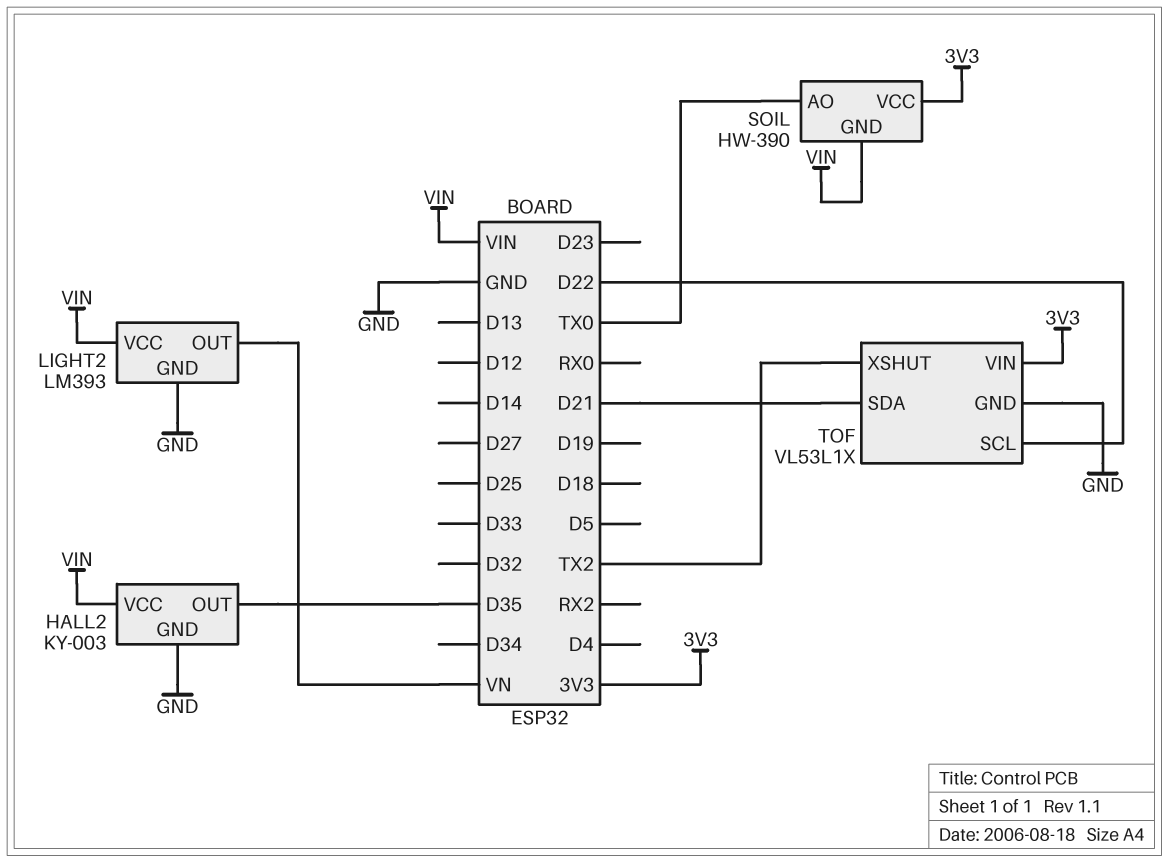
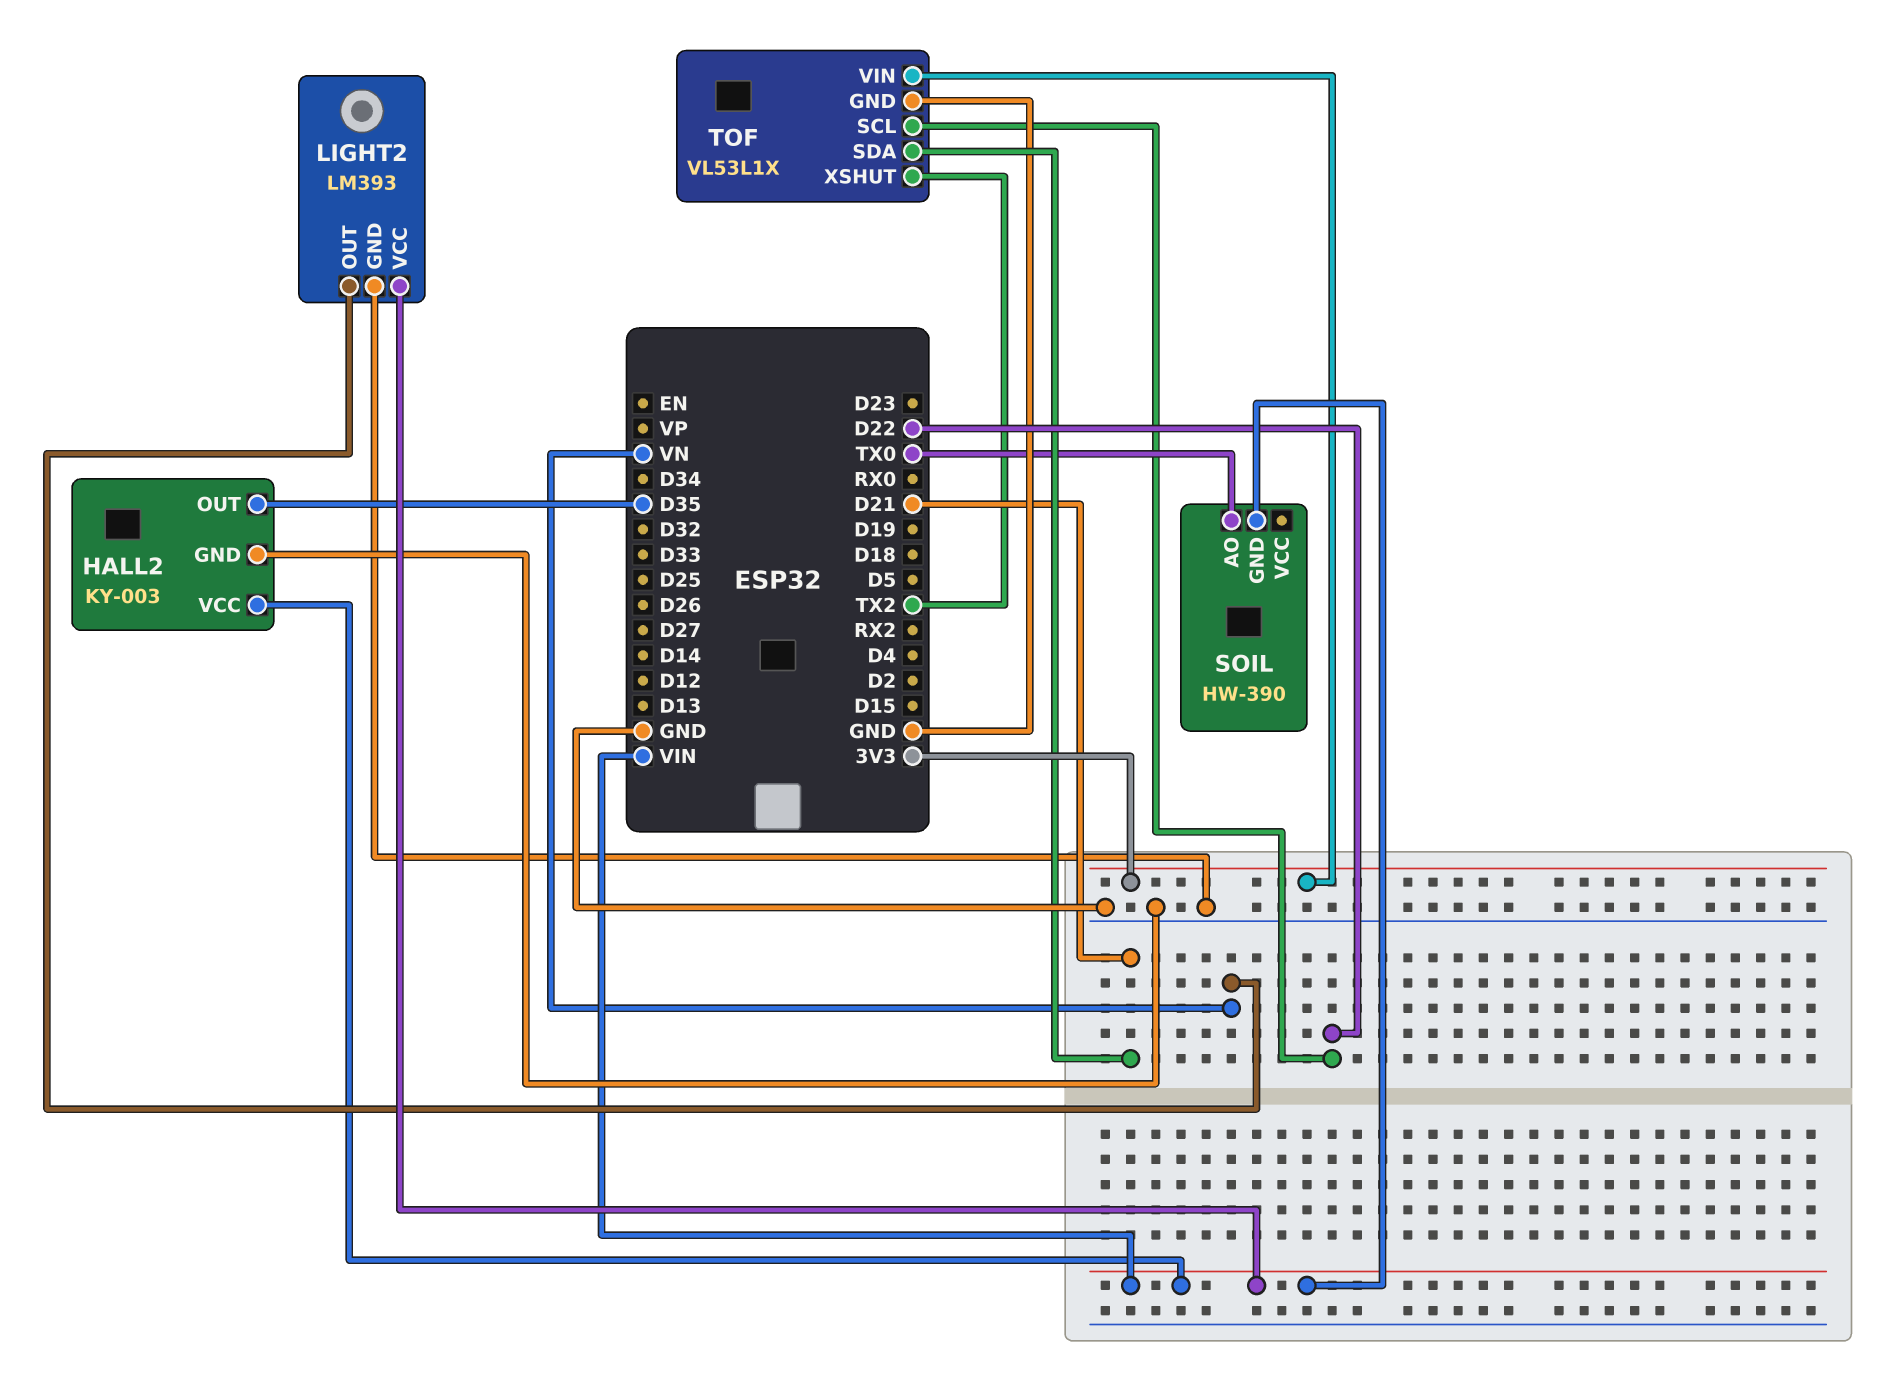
SOIL pin VCC: 3V3 -> none

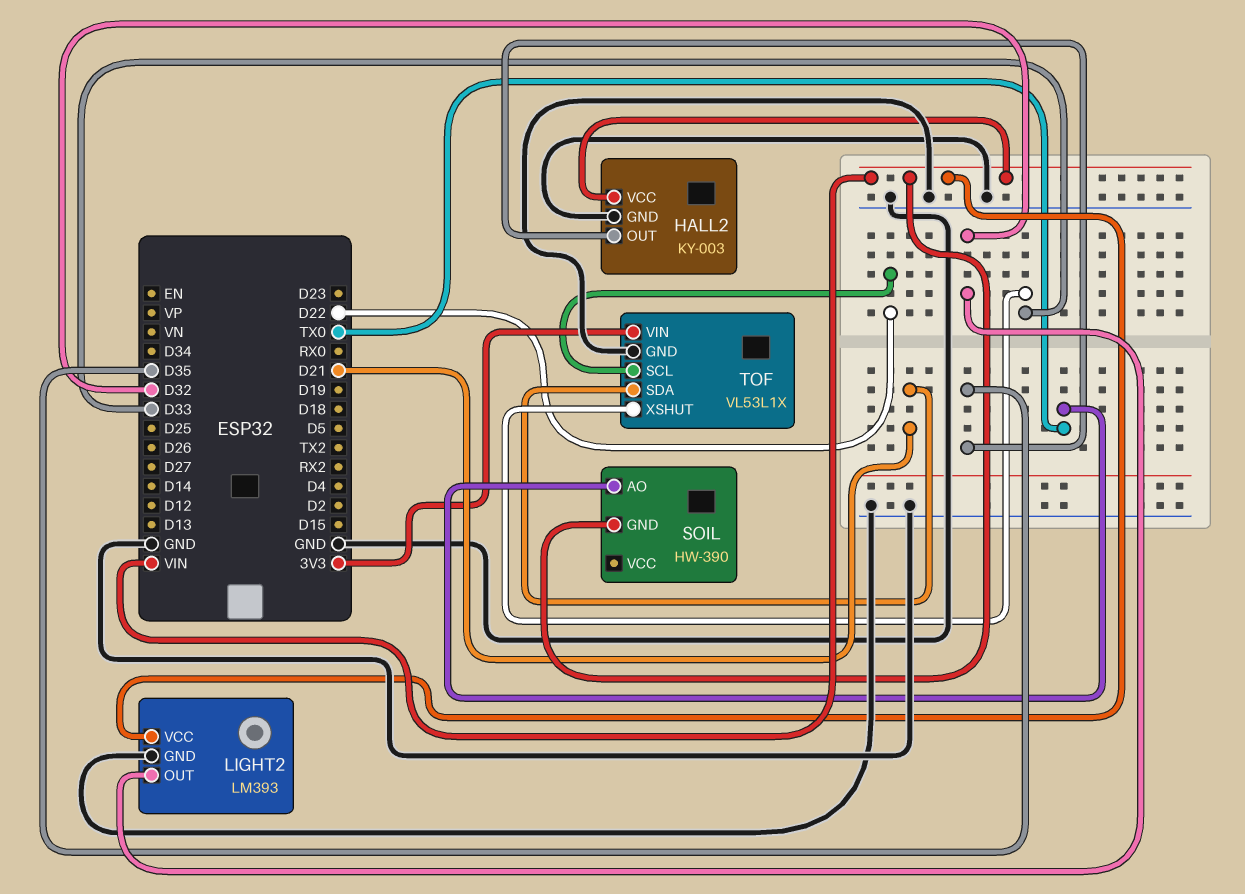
LIGHT2 pin OUT: VN -> D32
TOF pin XSHUT: TX2 -> D33

